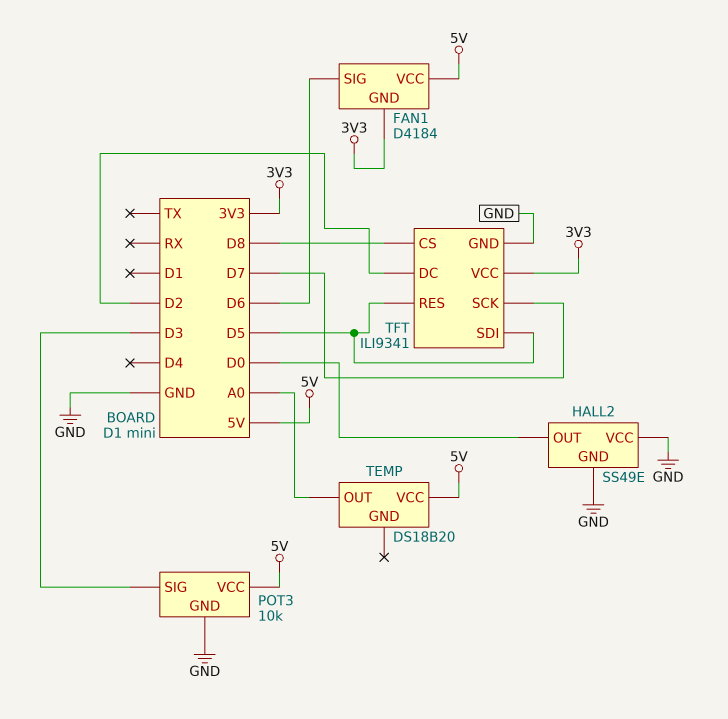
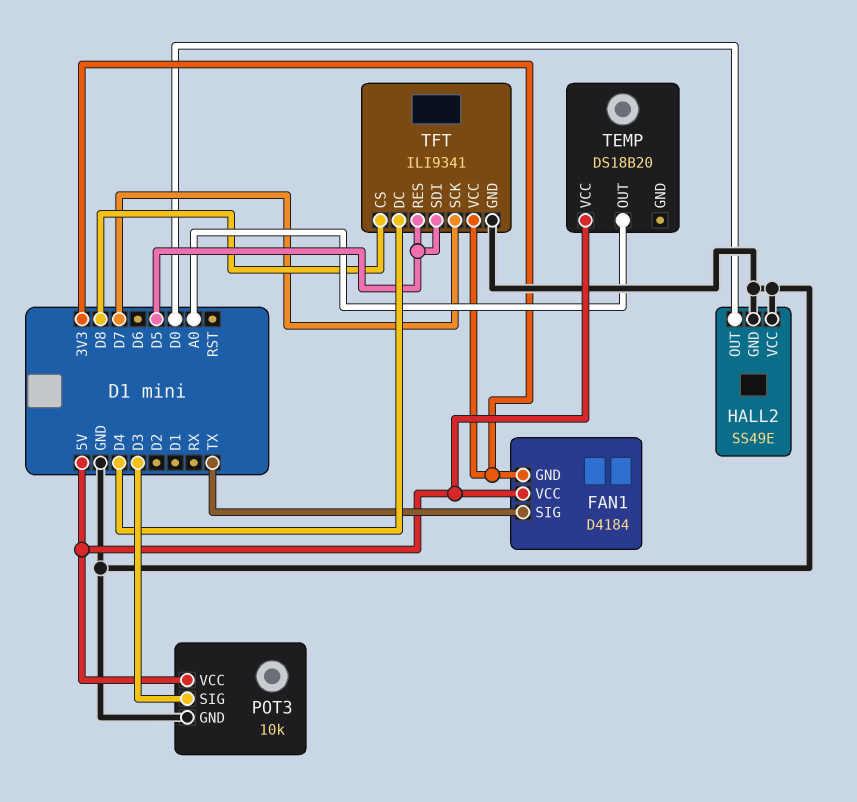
FAN1 pin SIG: D6 -> TX
TFT pin DC: D2 -> D4

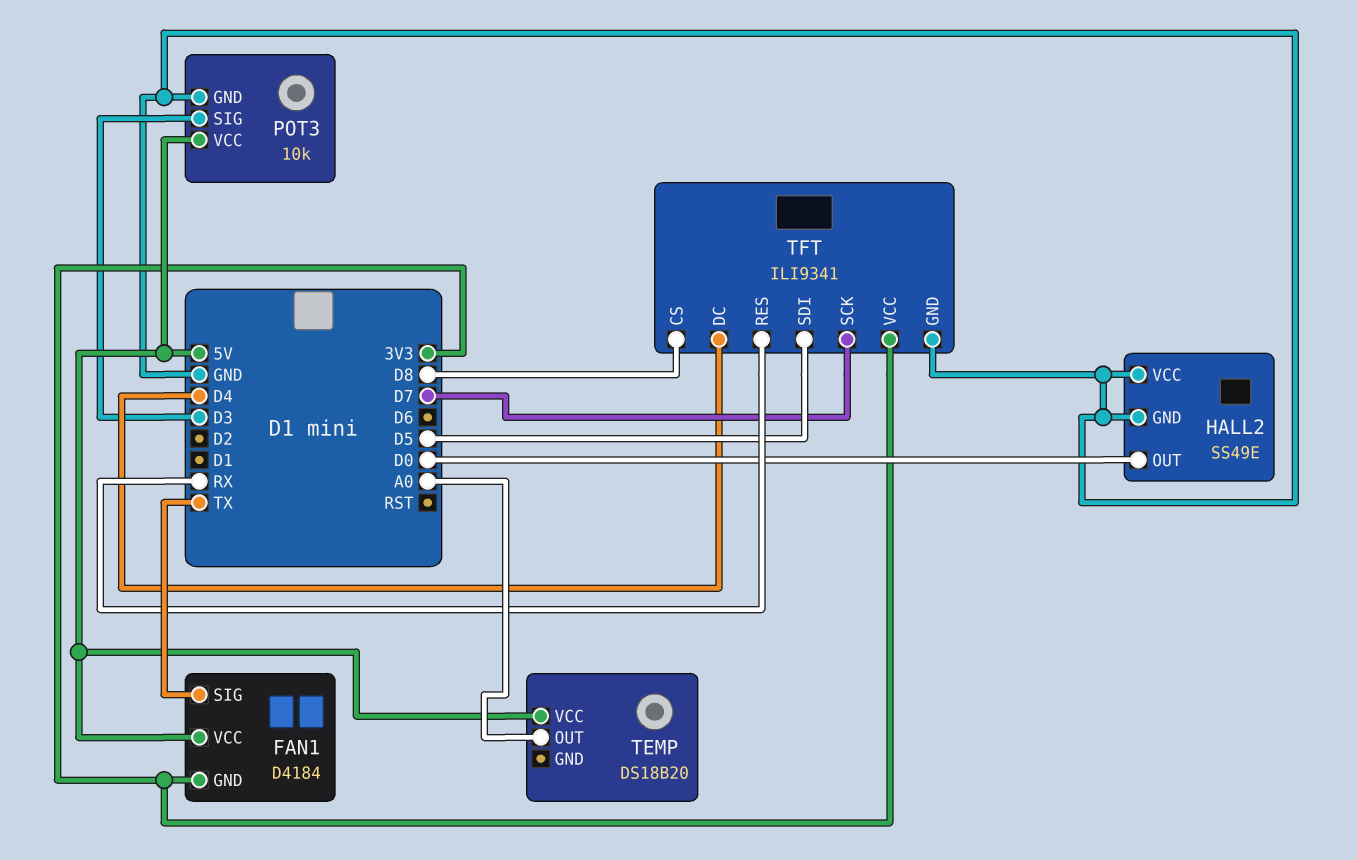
TFT pin RES: D5 -> RX

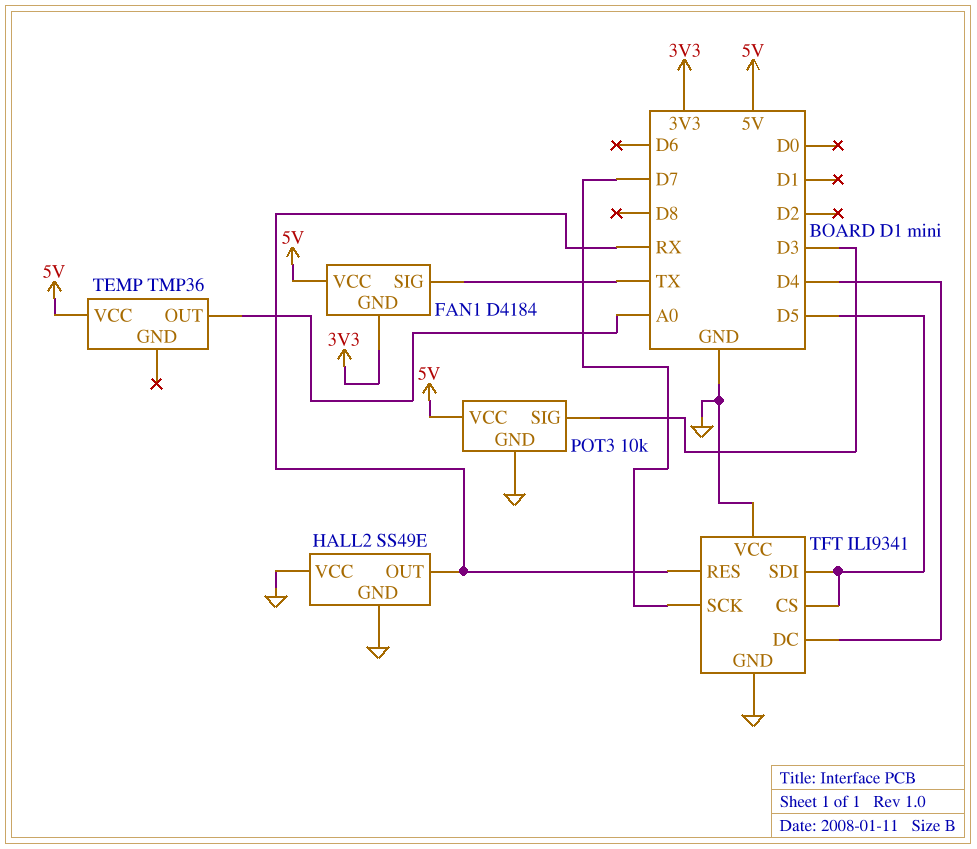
HALL2 pin OUT: D0 -> RX
TEMP: DS18B20 -> TMP36
TFT pin CS: D8 -> D5
TFT pin VCC: 3V3 -> GND

